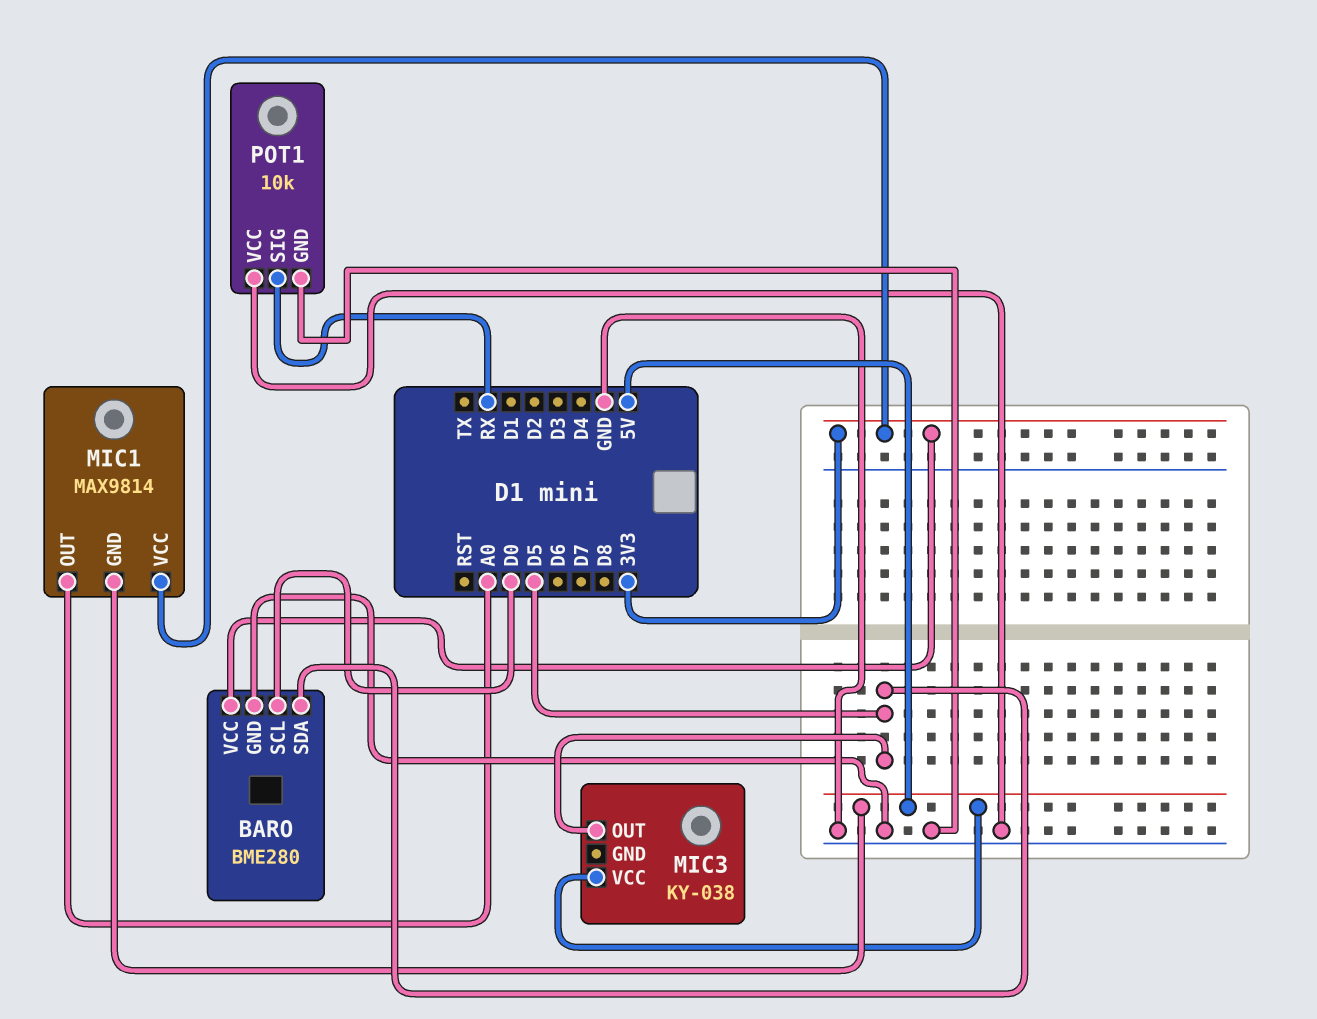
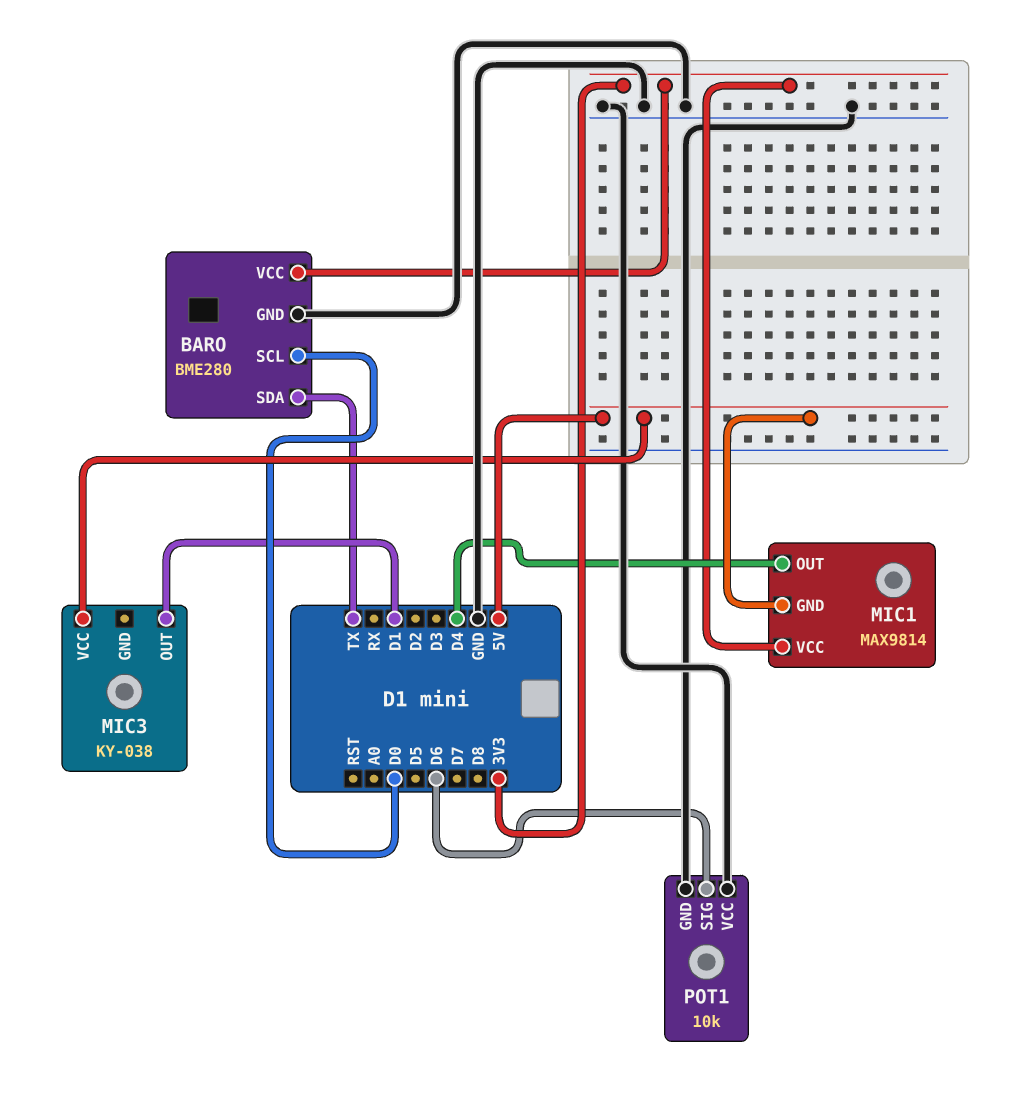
BARO pin SDA: D5 -> TX
MIC1 pin OUT: A0 -> D4
MIC3 pin OUT: D5 -> D1
POT1 pin SIG: RX -> D6

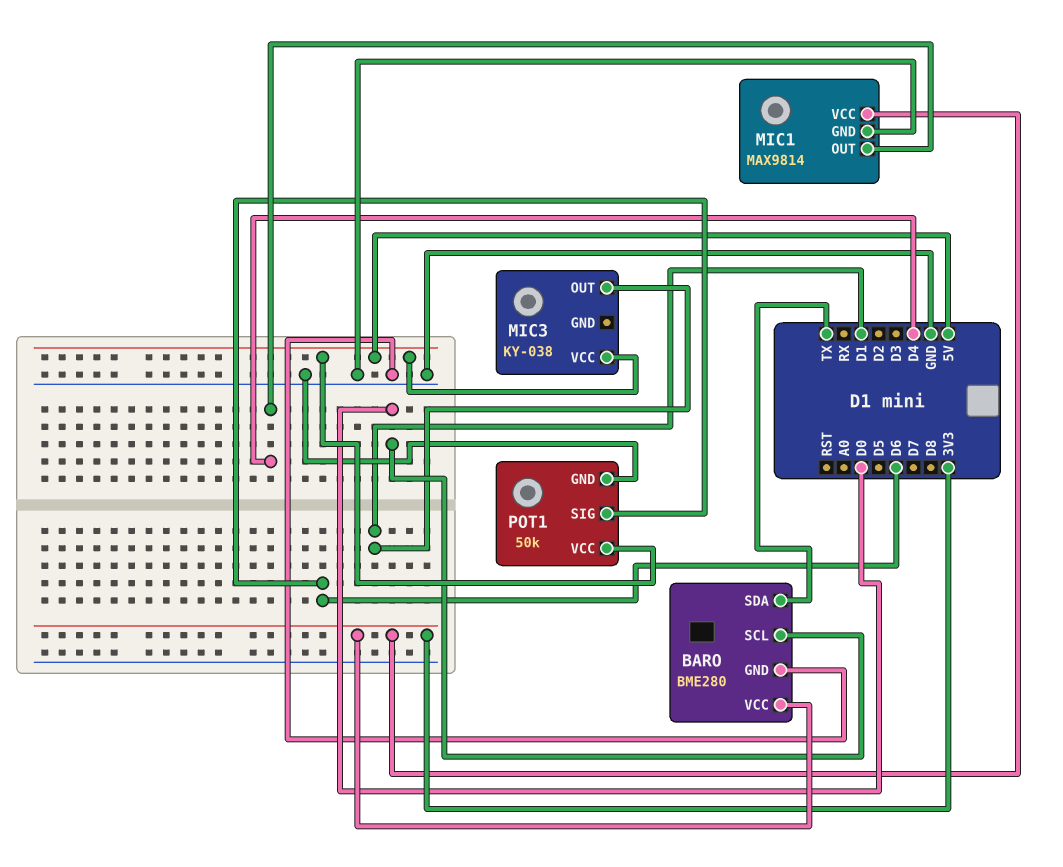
MIC1 pin GND: 5V -> GND
POT1: 10k -> 50k
POT1 pin VCC: GND -> 5V

